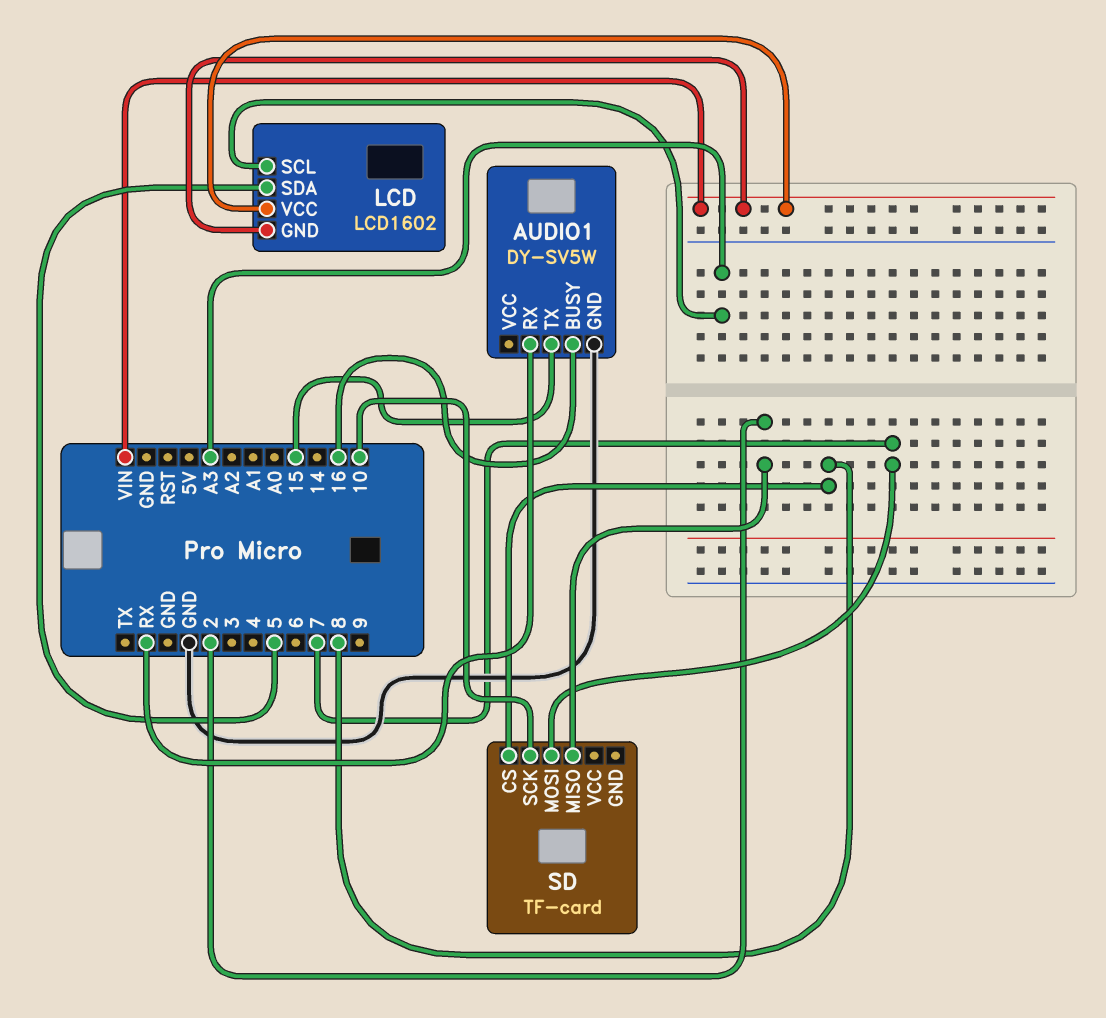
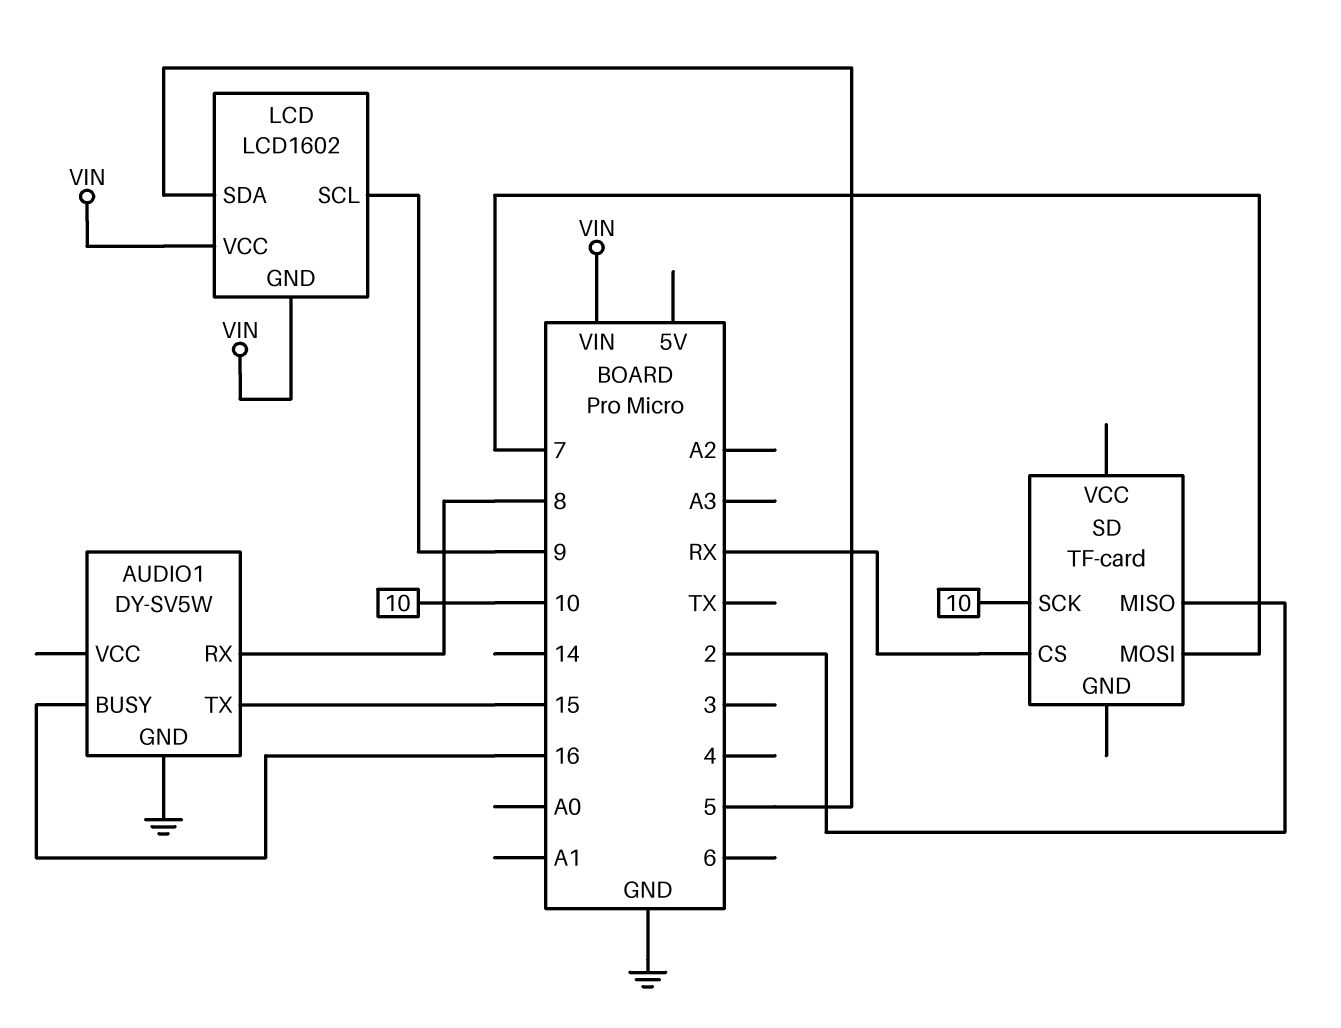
AUDIO1 pin RX: RX -> 8
LCD pin SCL: A3 -> 9
SD pin CS: 8 -> RX

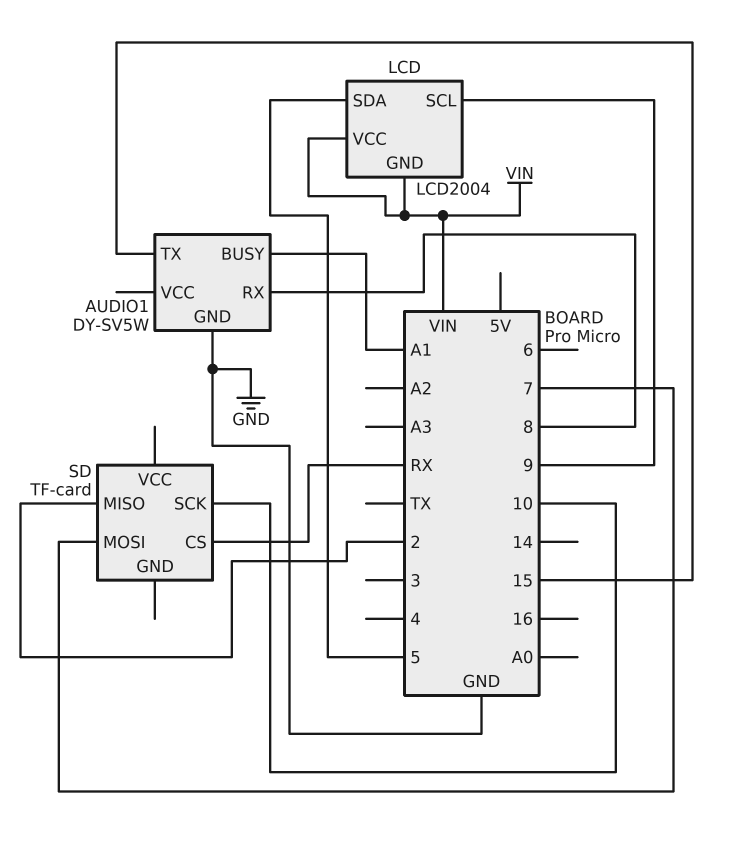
AUDIO1 pin BUSY: 16 -> A1
LCD: LCD1602 -> LCD2004

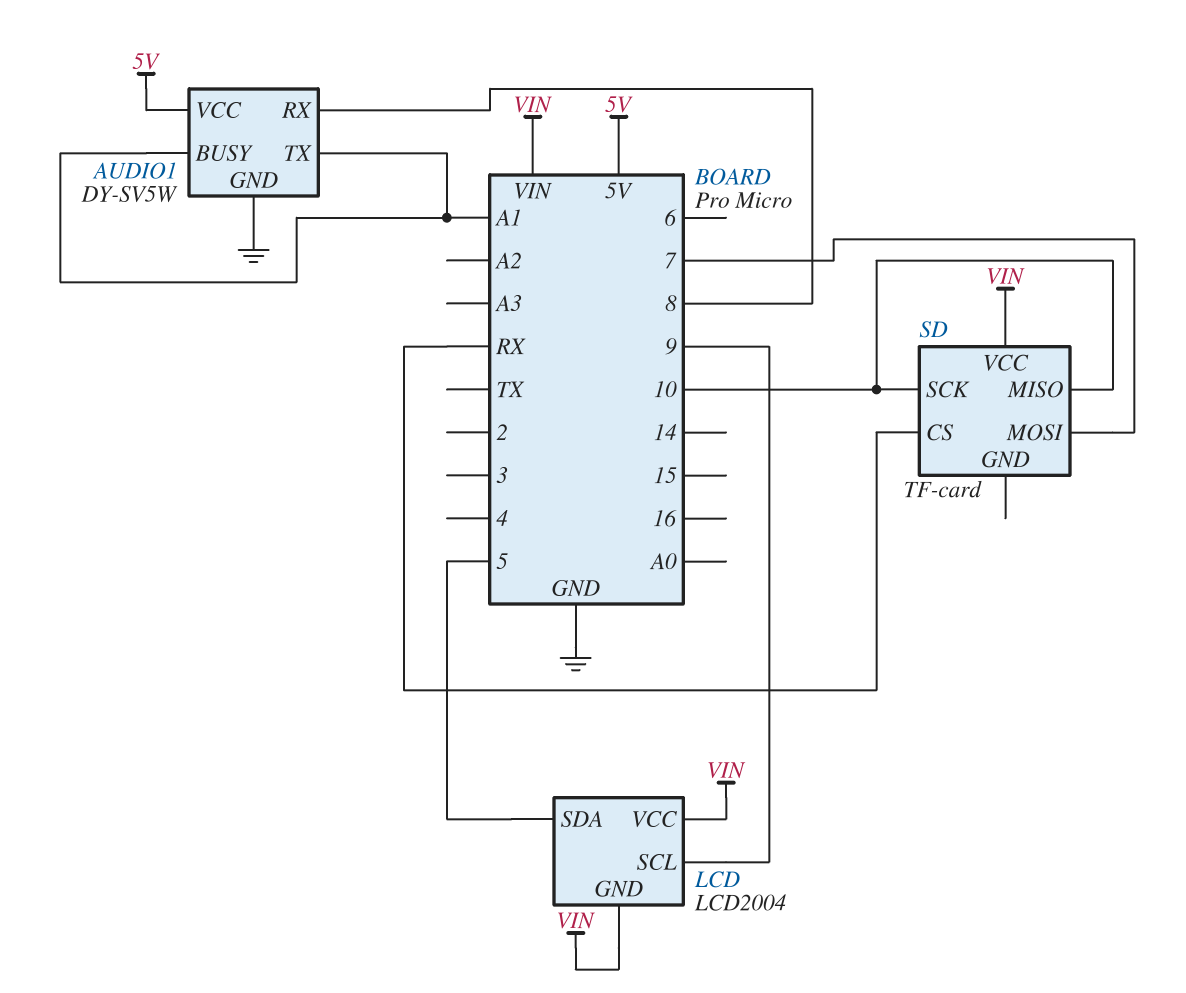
AUDIO1 pin TX: 15 -> A1
AUDIO1 pin VCC: none -> 5V
SD pin MISO: 2 -> 10
SD pin VCC: none -> VIN

